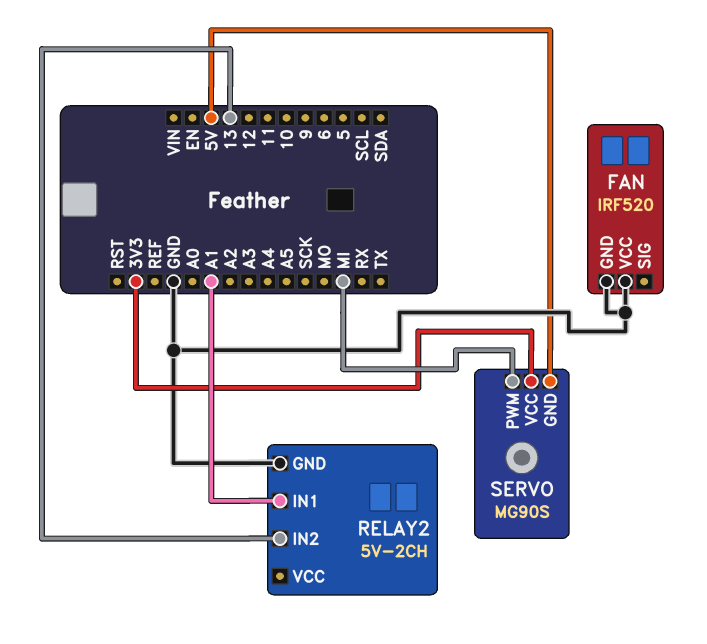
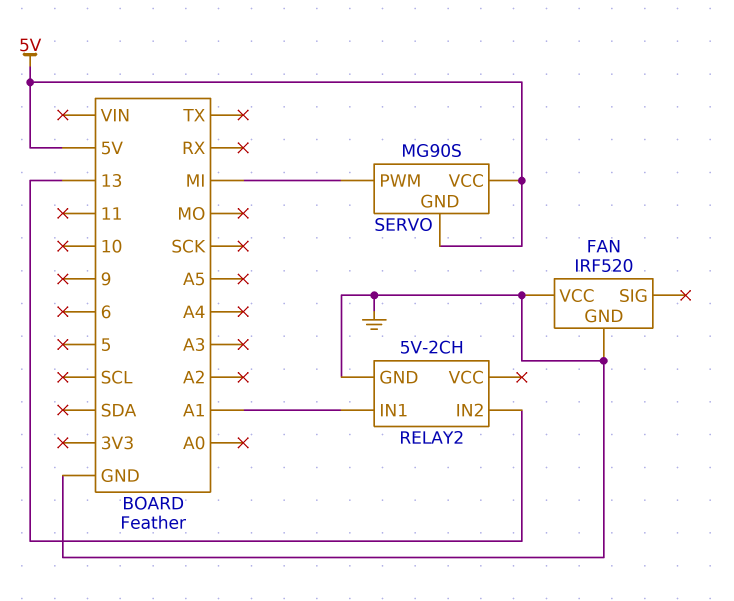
SERVO pin VCC: 3V3 -> 5V

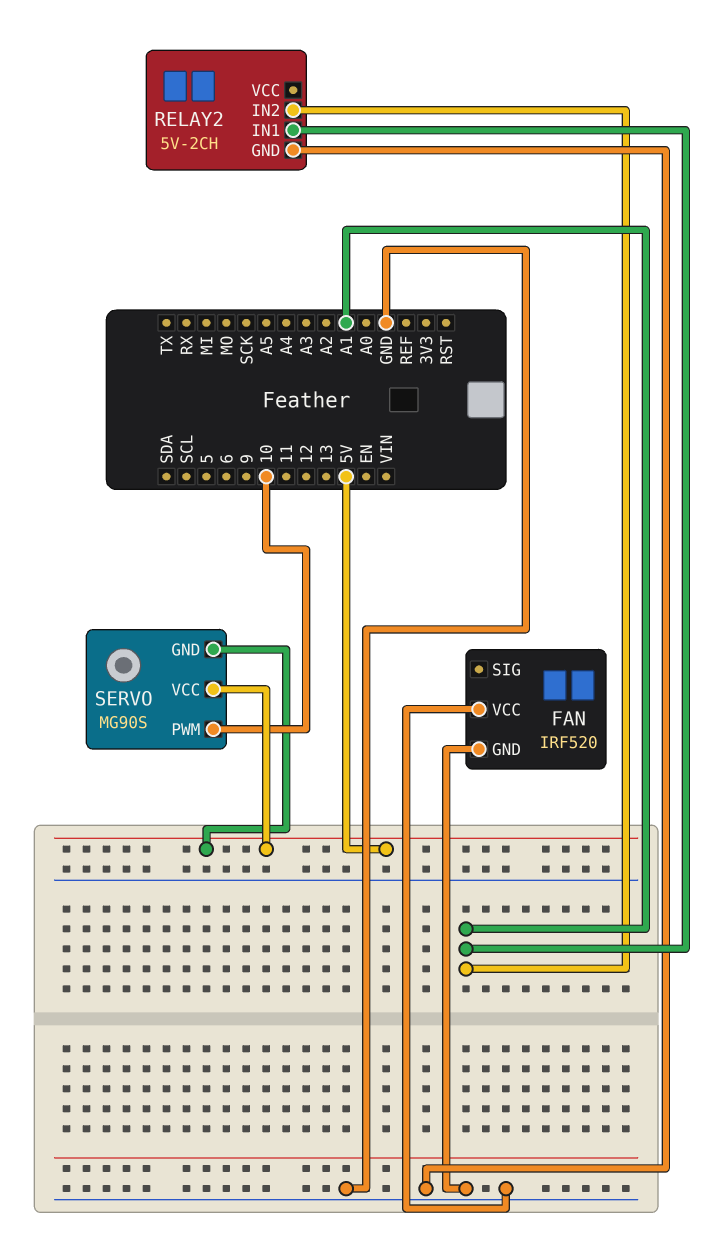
RELAY2 pin IN2: 13 -> A1
SERVO pin PWM: MI -> 10

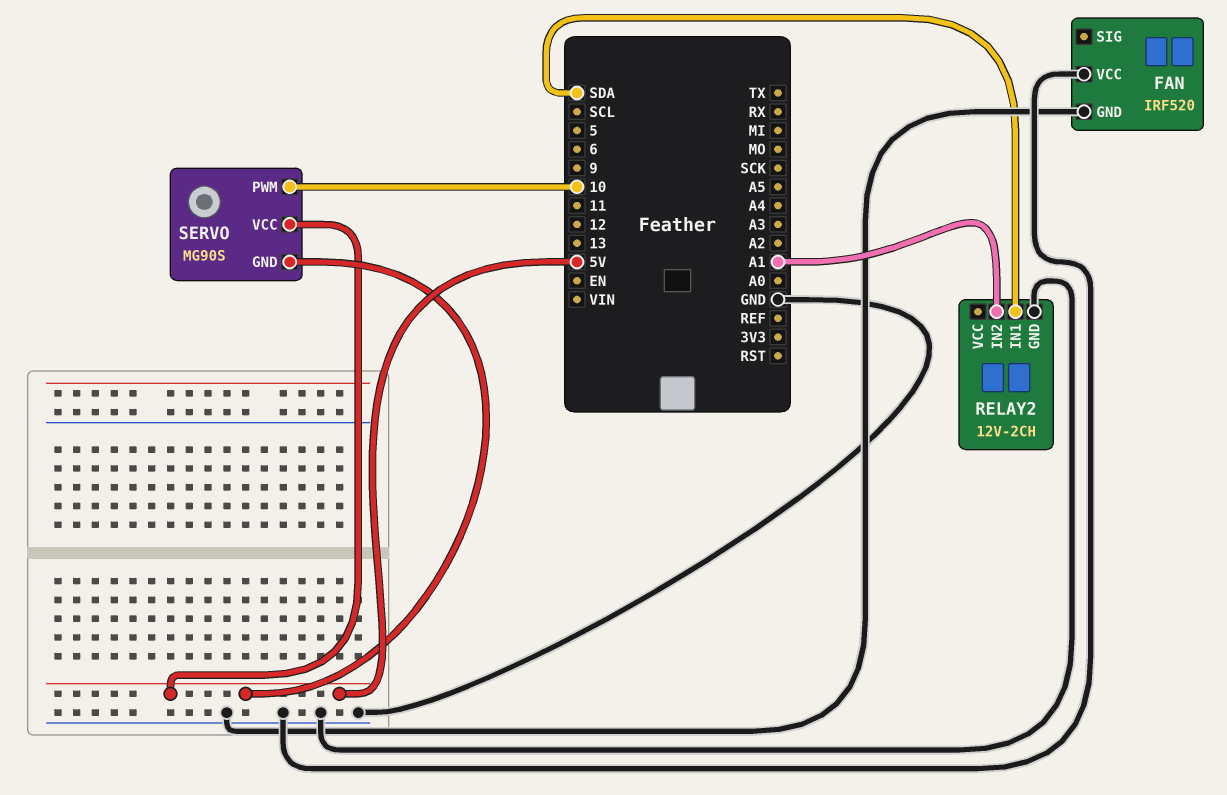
RELAY2: 5V-2CH -> 12V-2CH
RELAY2 pin IN1: A1 -> SDA

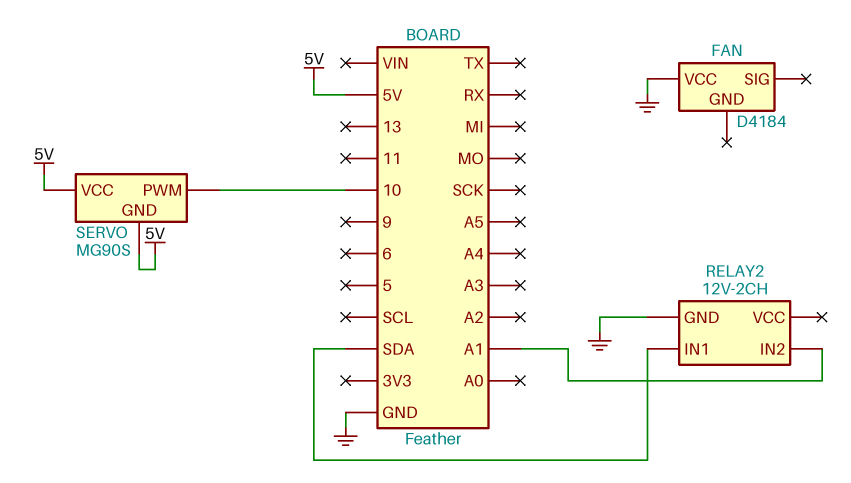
FAN: IRF520 -> D4184
FAN pin GND: GND -> none

